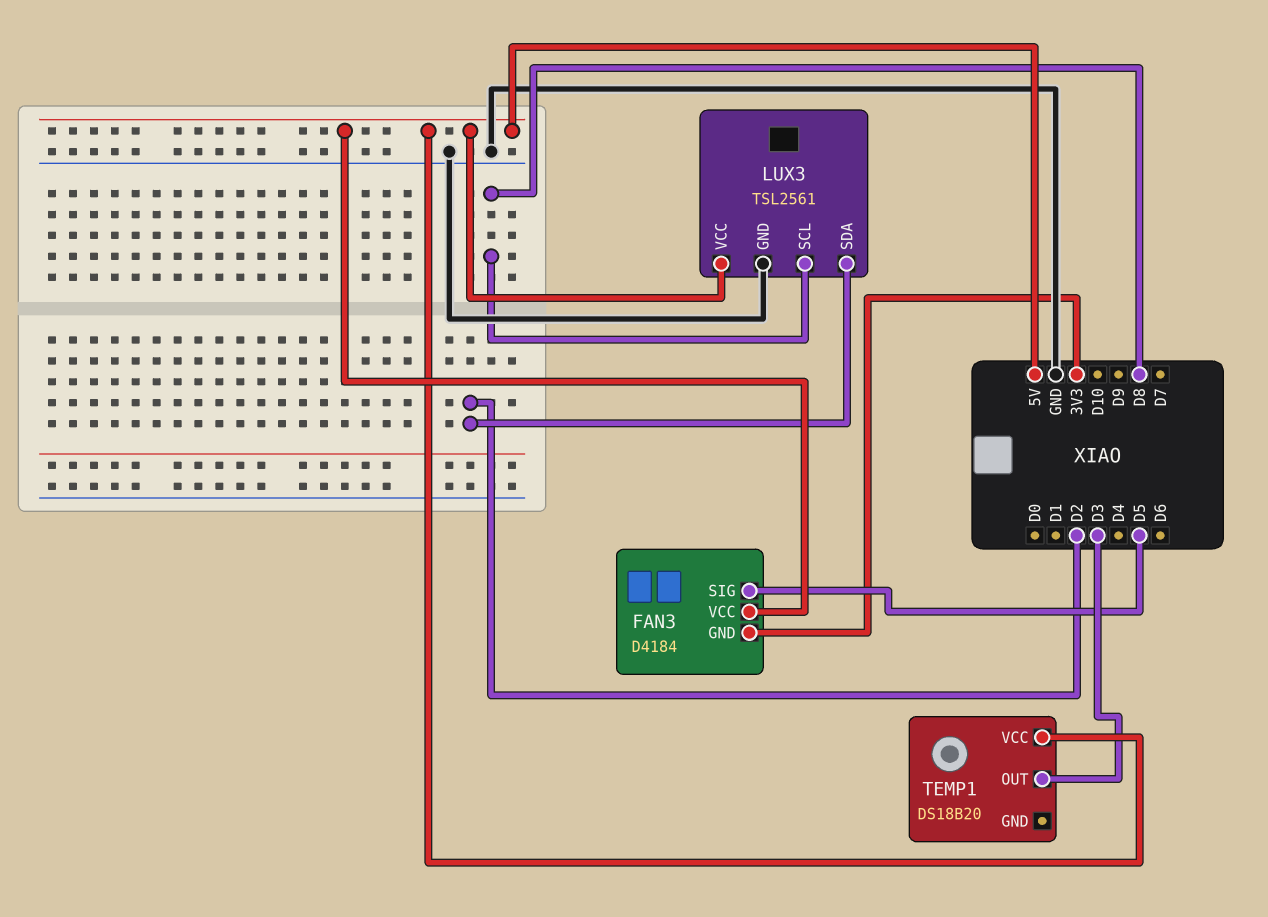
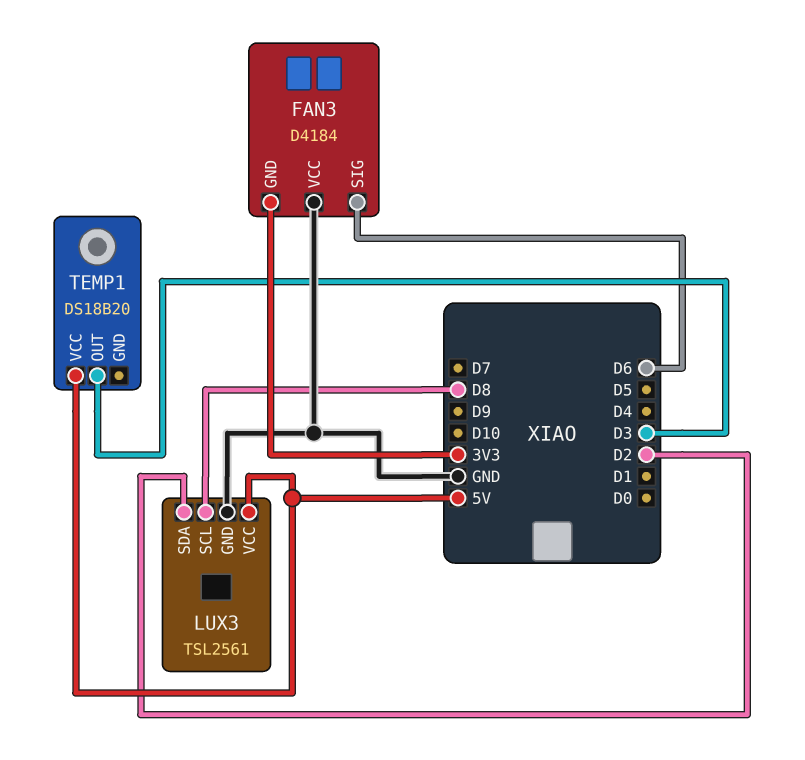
FAN3 pin SIG: D5 -> D6
FAN3 pin VCC: 5V -> GND

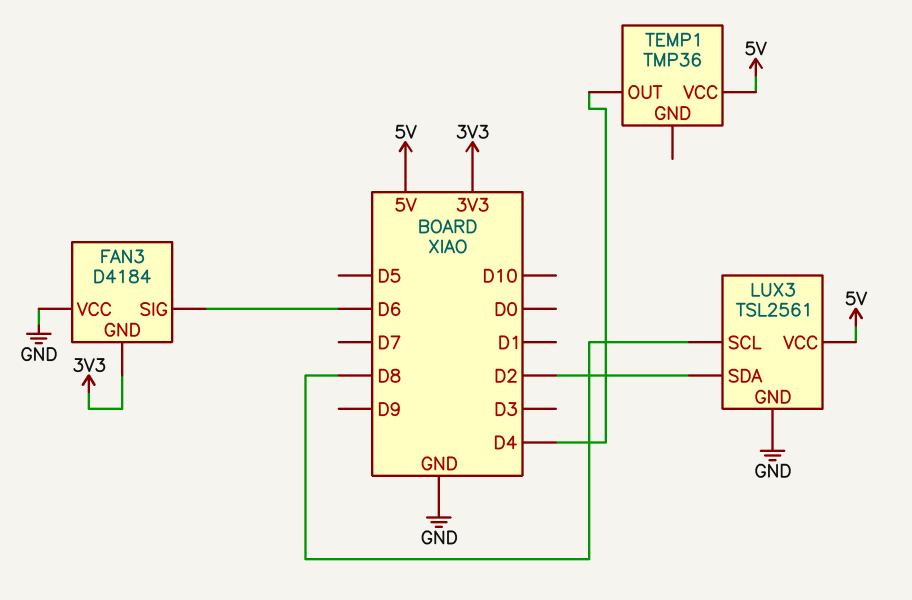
TEMP1: DS18B20 -> TMP36
TEMP1 pin OUT: D3 -> D4

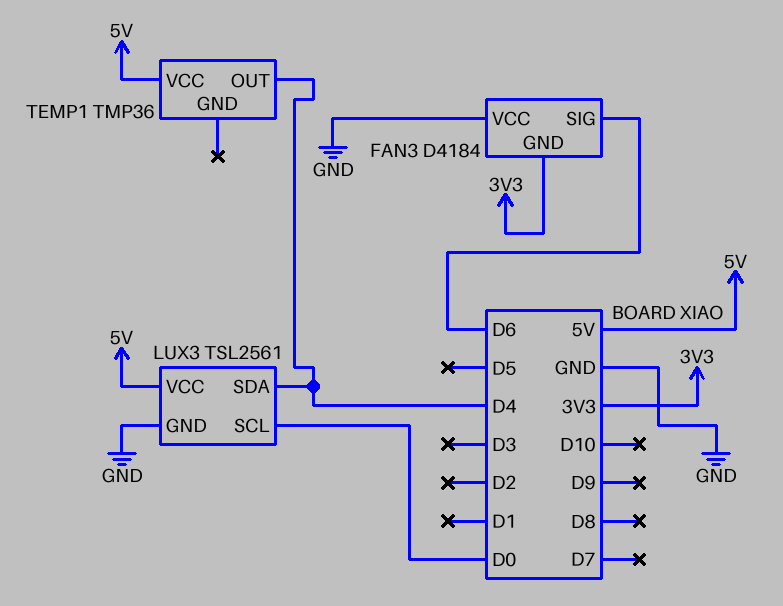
LUX3 pin SCL: D8 -> D0
LUX3 pin SDA: D2 -> D4

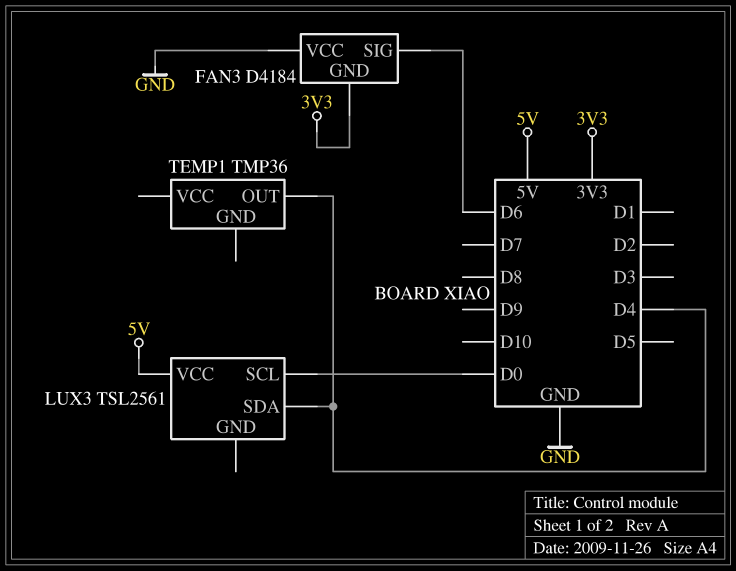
LUX3 pin GND: GND -> none
TEMP1 pin VCC: 5V -> none

